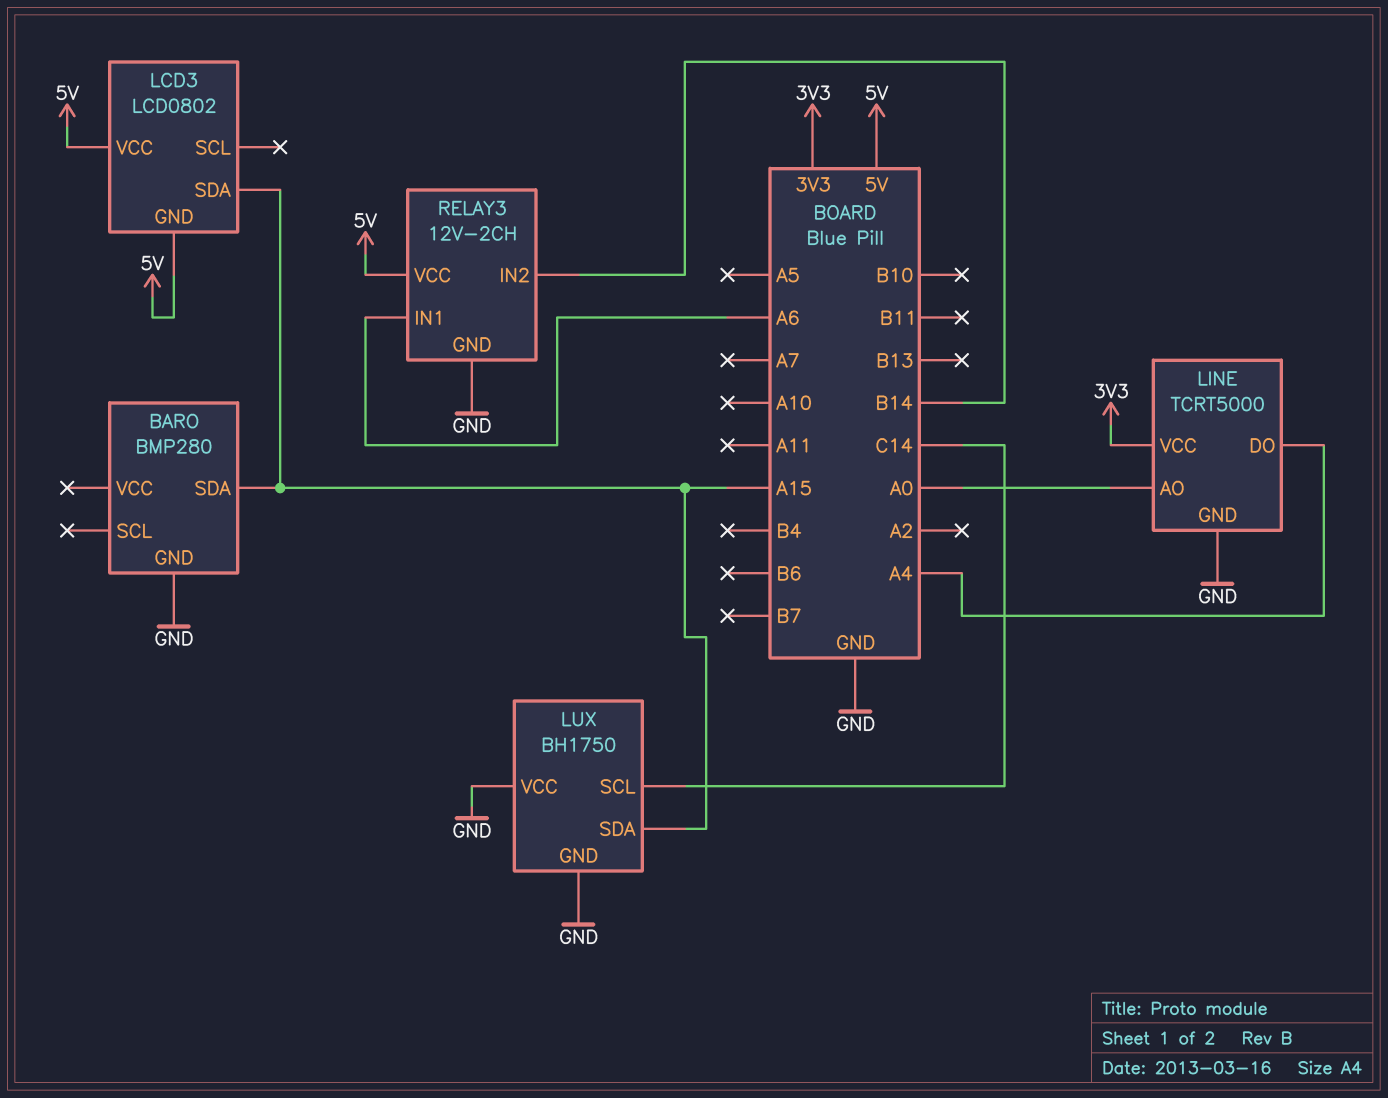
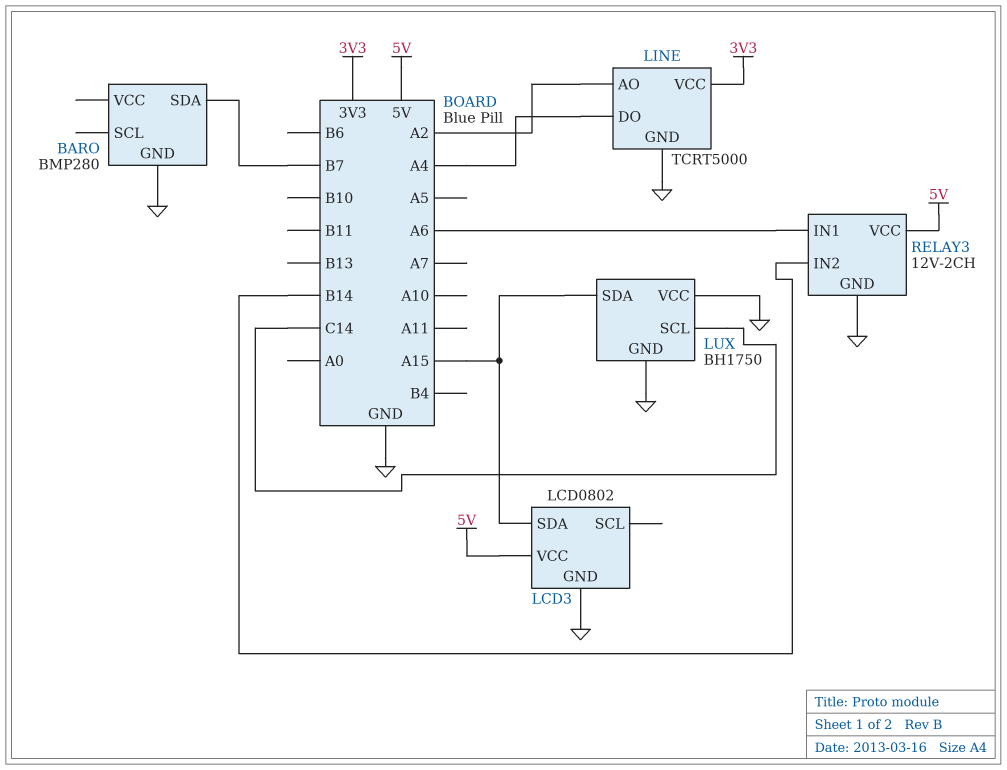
BARO pin SDA: A15 -> B7
LCD3 pin GND: 5V -> GND
LINE pin AO: A0 -> A2

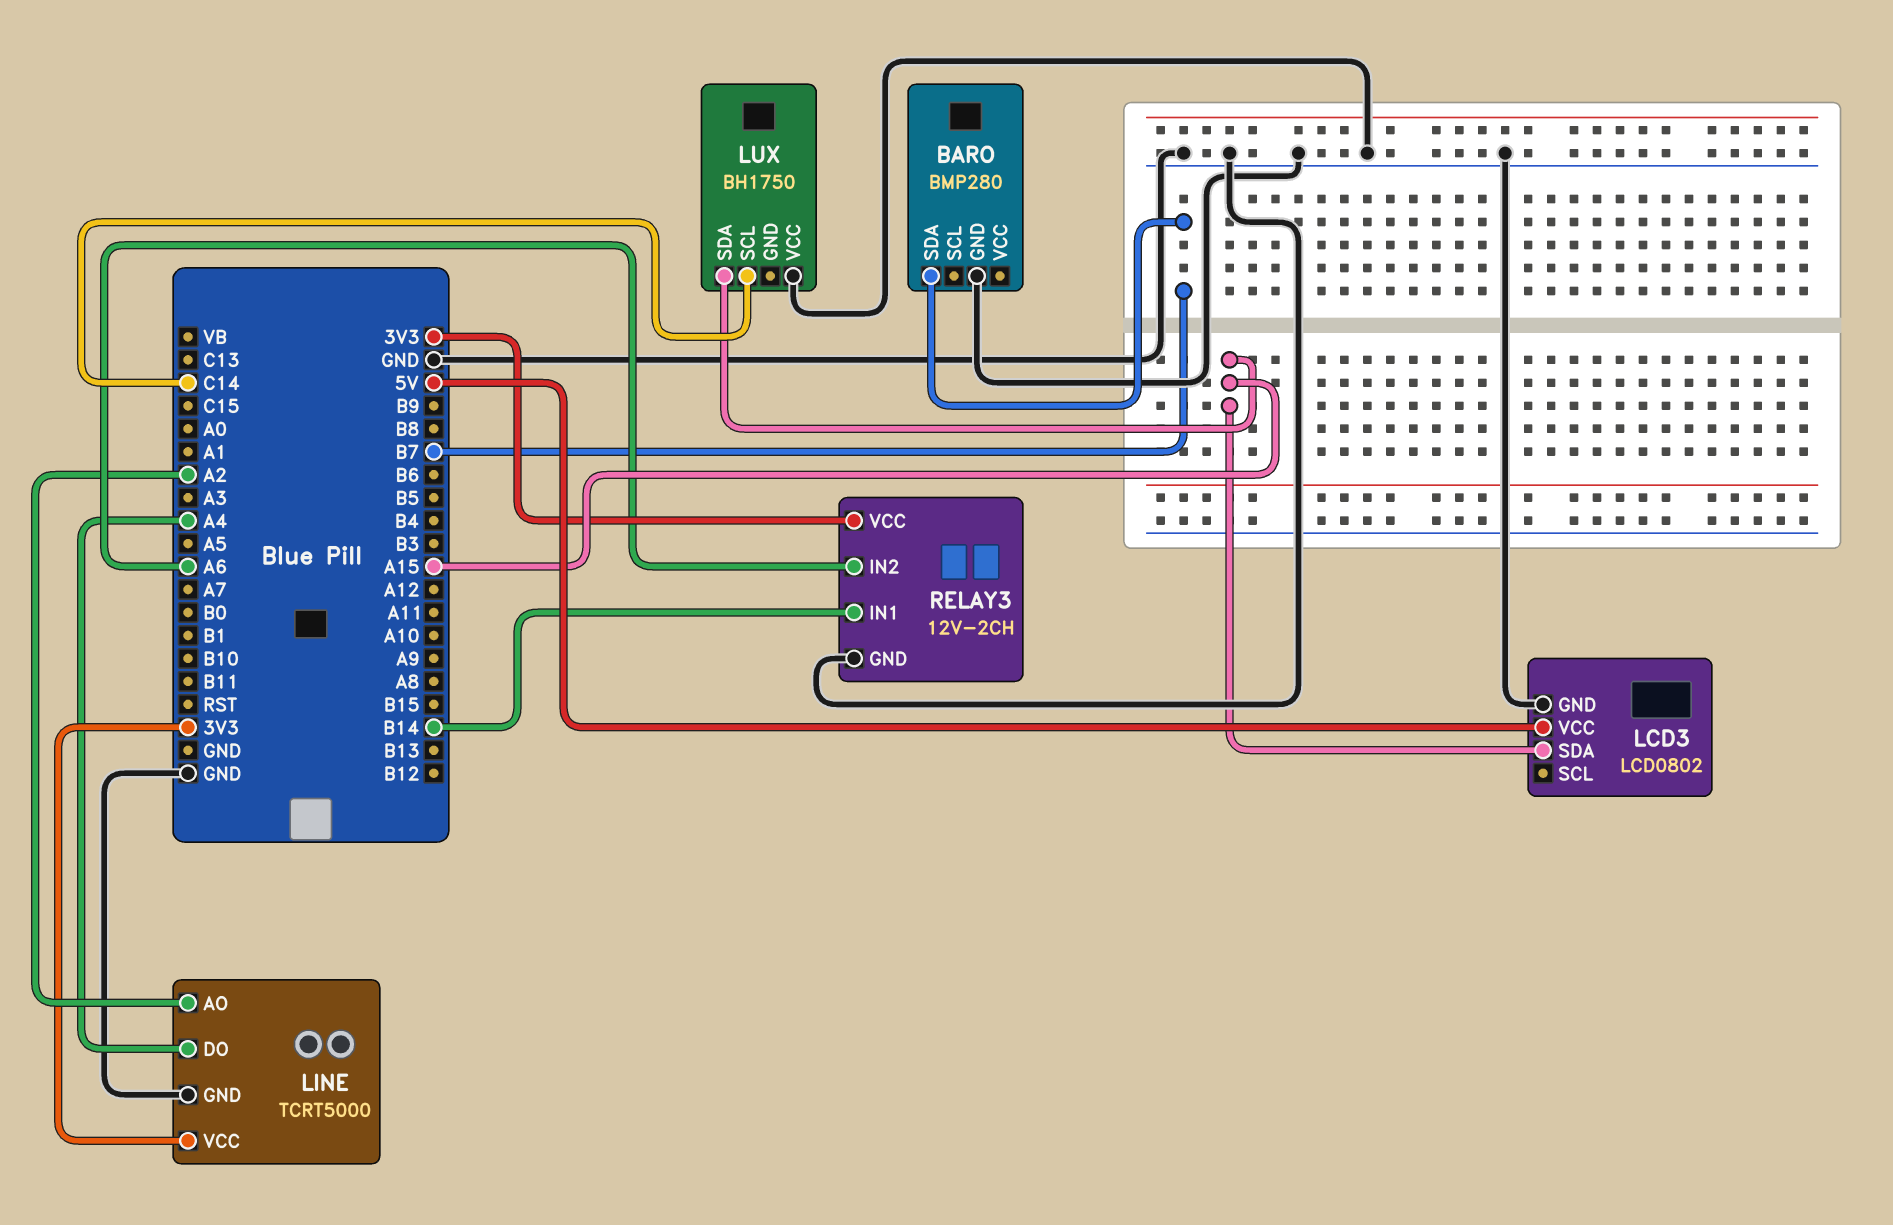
LUX pin GND: GND -> none
RELAY3 pin IN1: A6 -> B14
RELAY3 pin IN2: B14 -> A6
RELAY3 pin VCC: 5V -> 3V3

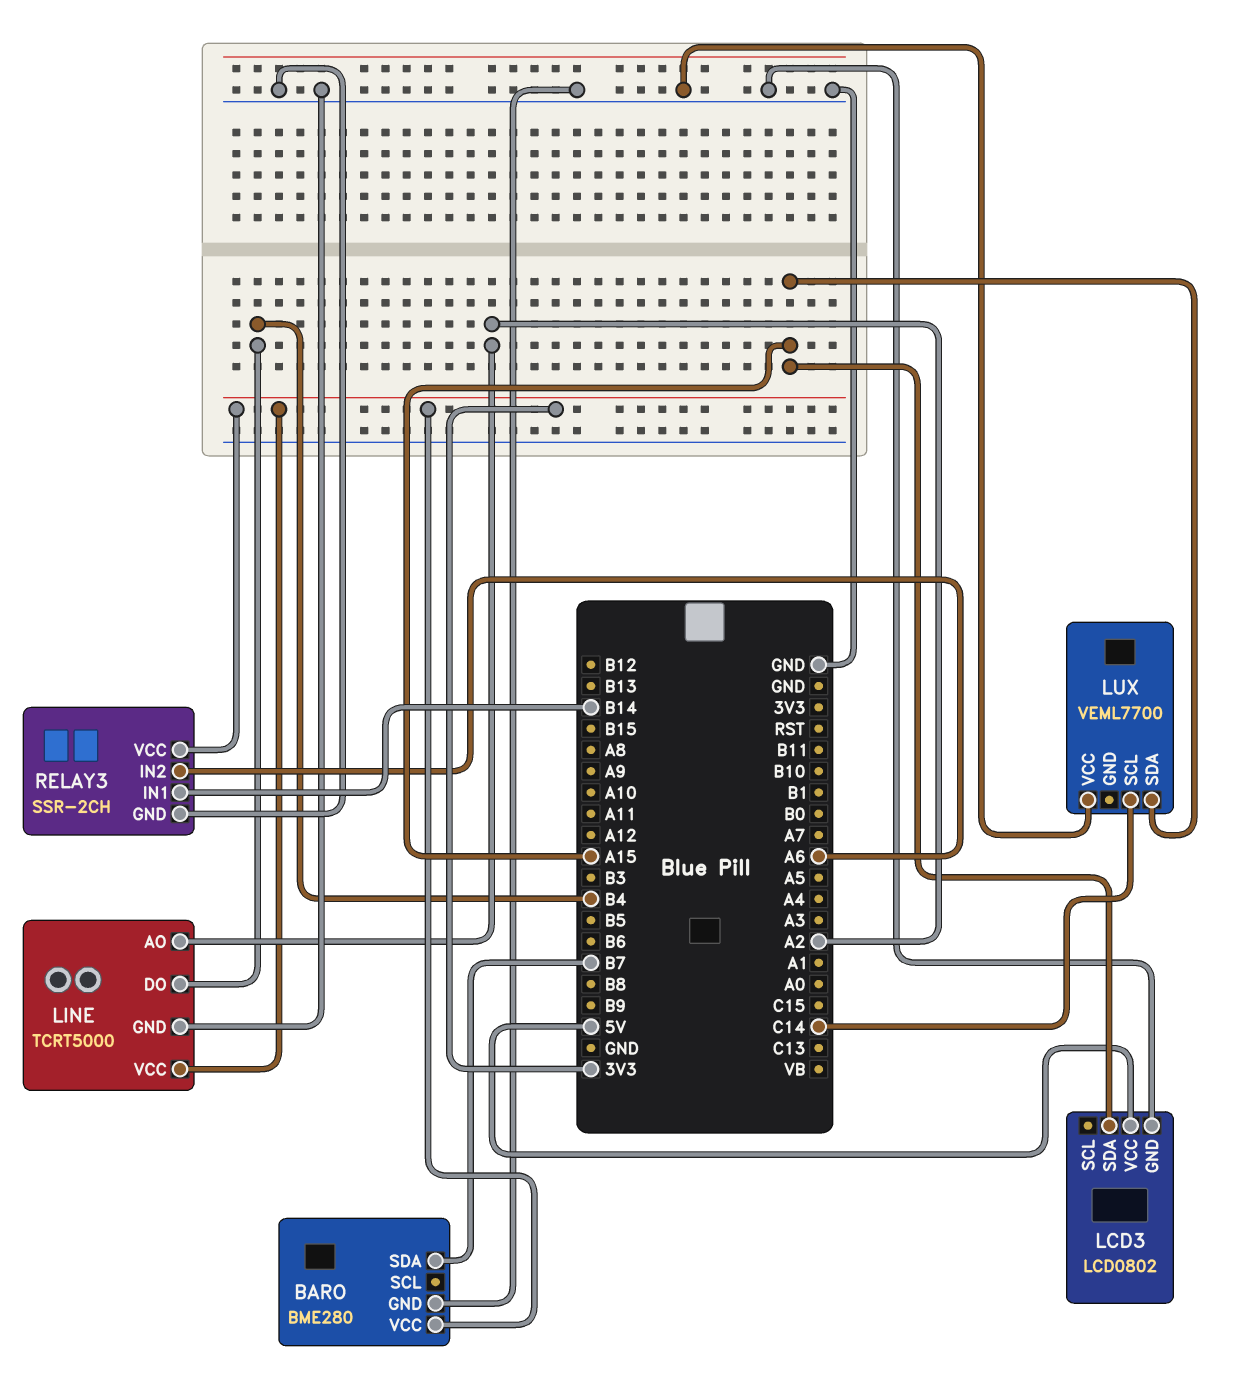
BARO: BMP280 -> BME280
BARO pin VCC: none -> 3V3
LINE pin DO: A4 -> B4
LUX: BH1750 -> VEML7700
RELAY3: 12V-2CH -> SSR-2CH

